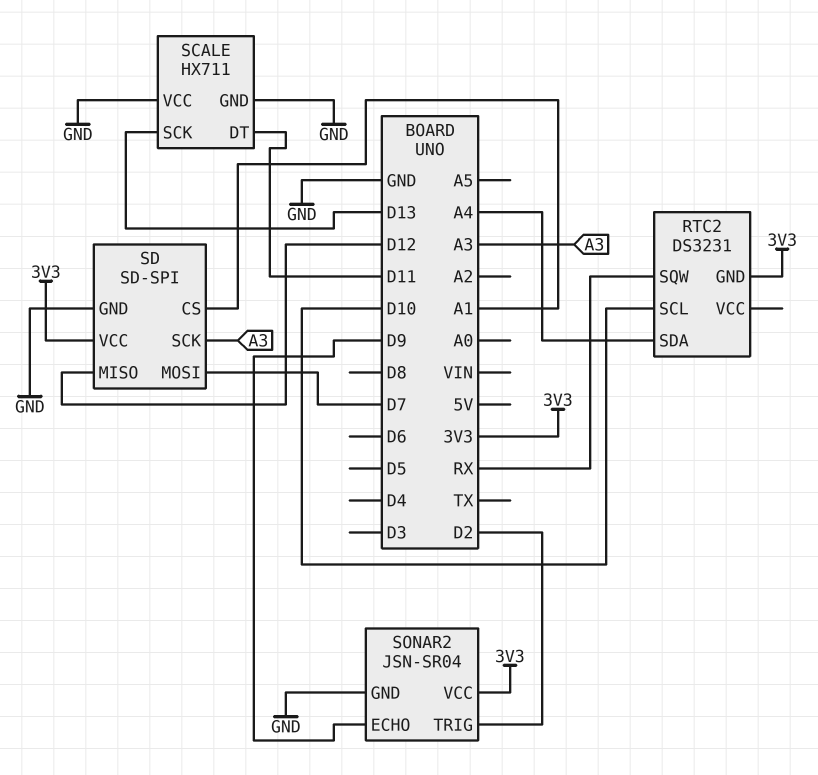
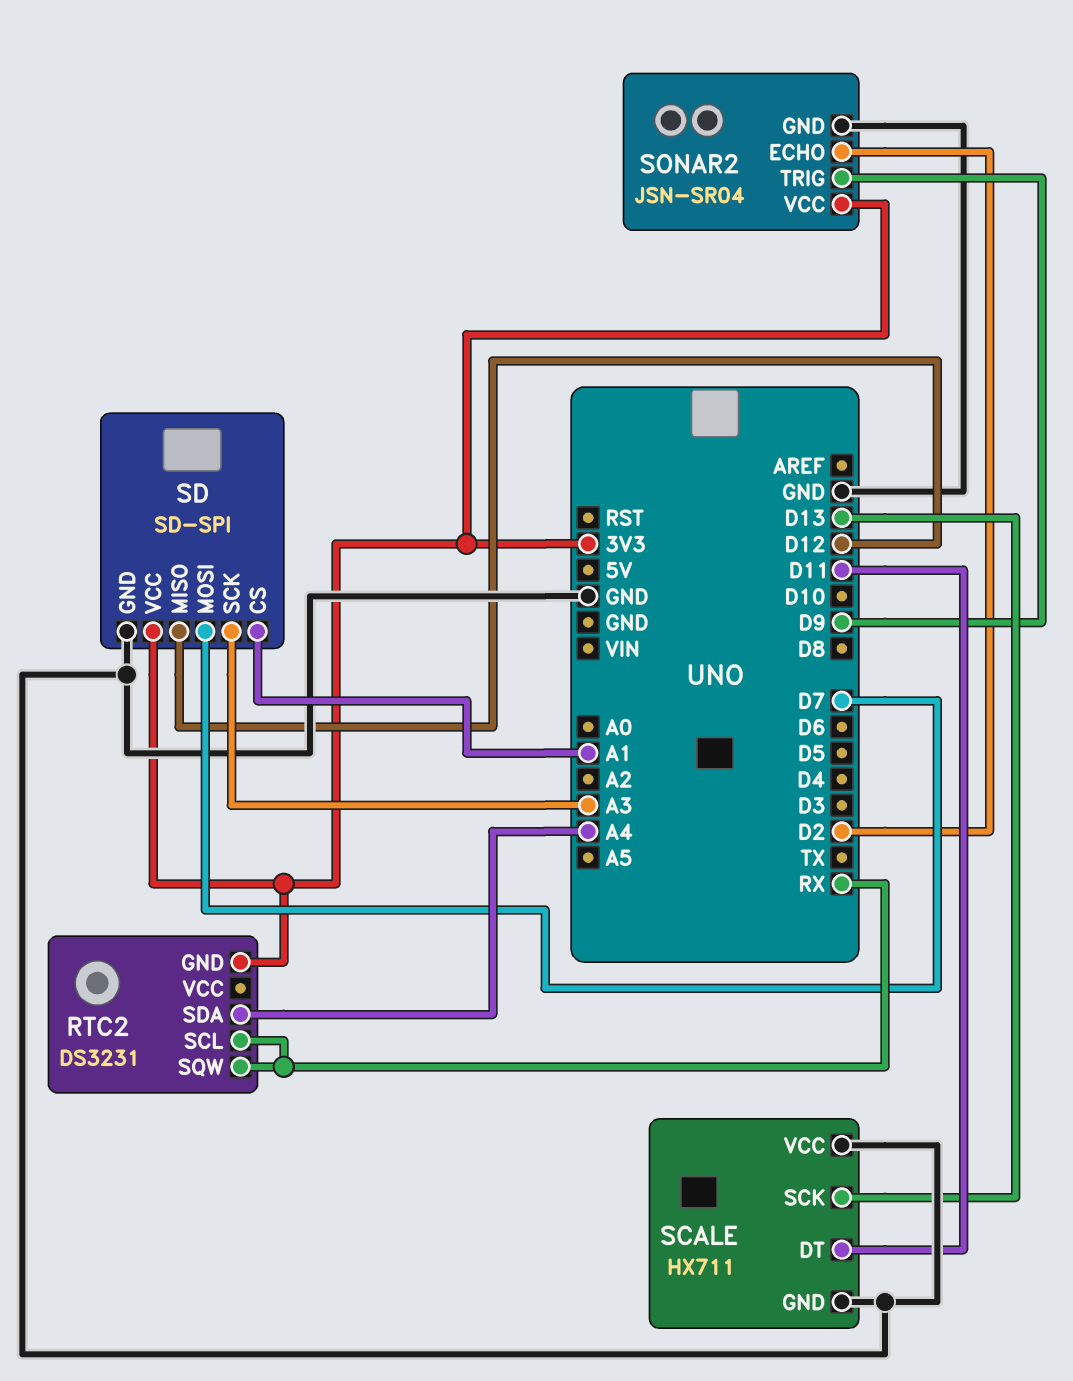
RTC2 pin SCL: D10 -> RX
SONAR2 pin ECHO: D9 -> D2
SONAR2 pin TRIG: D2 -> D9

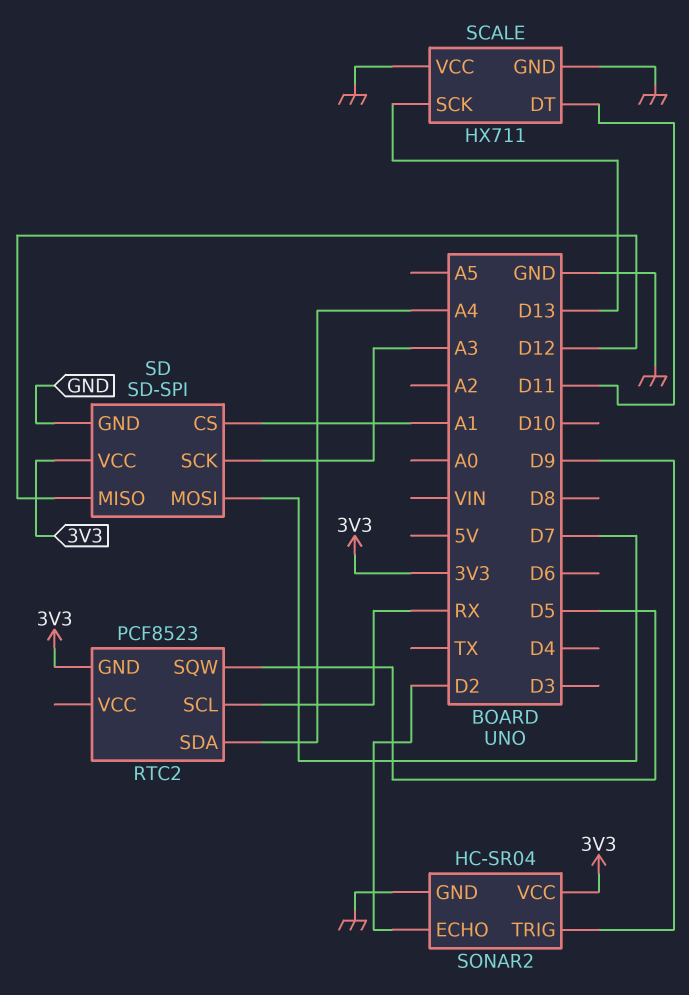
RTC2: DS3231 -> PCF8523
RTC2 pin SQW: RX -> D5
SONAR2: JSN-SR04 -> HC-SR04

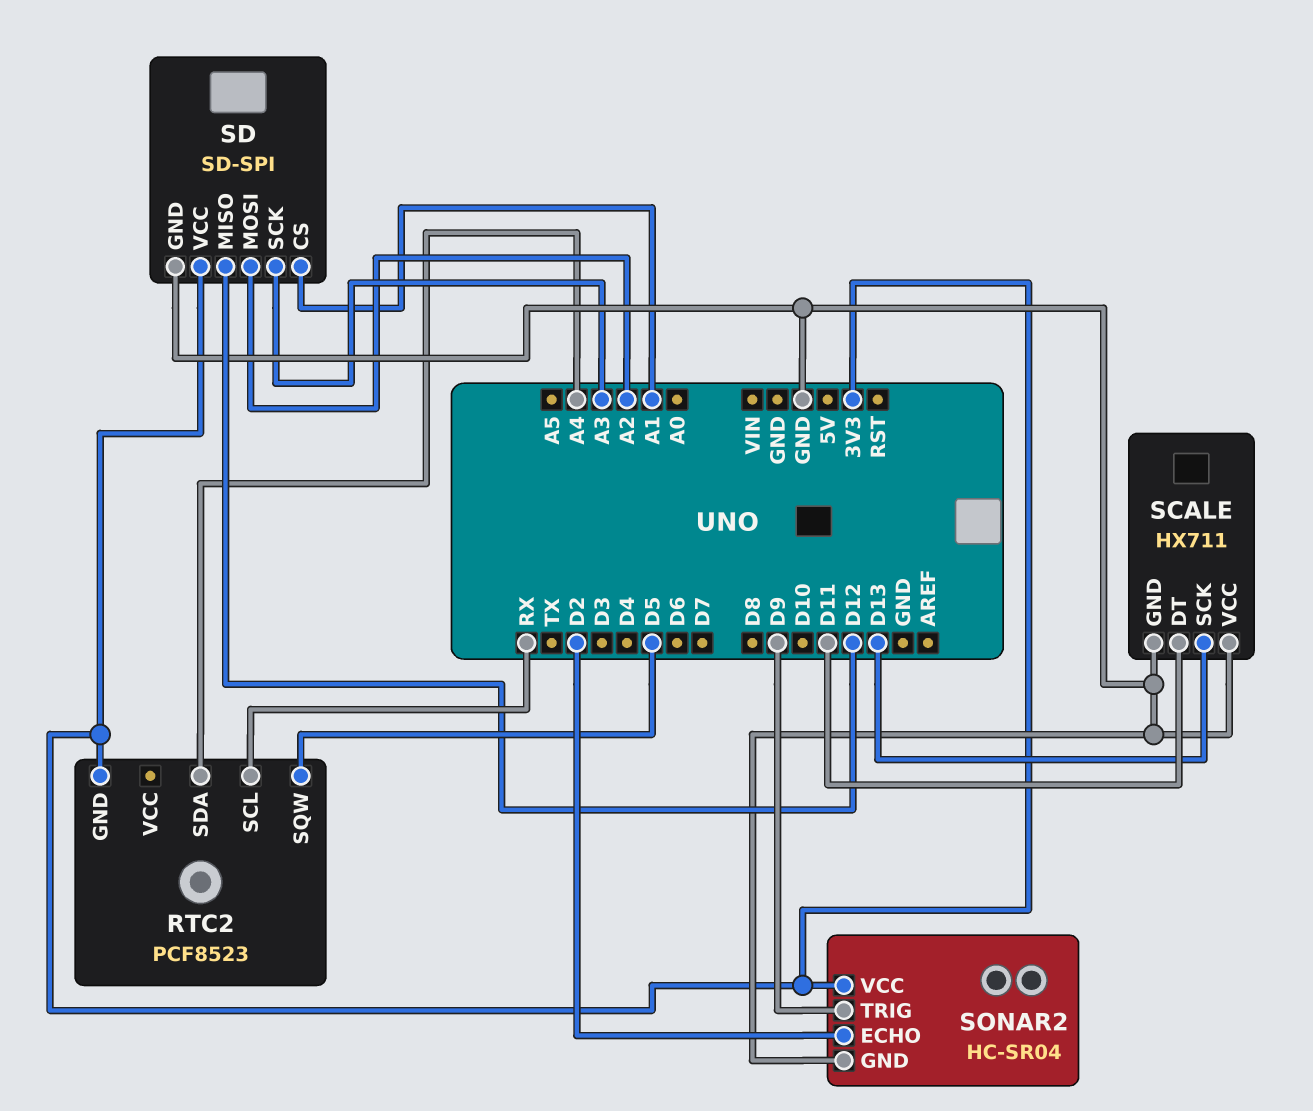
SD pin MOSI: D7 -> A2

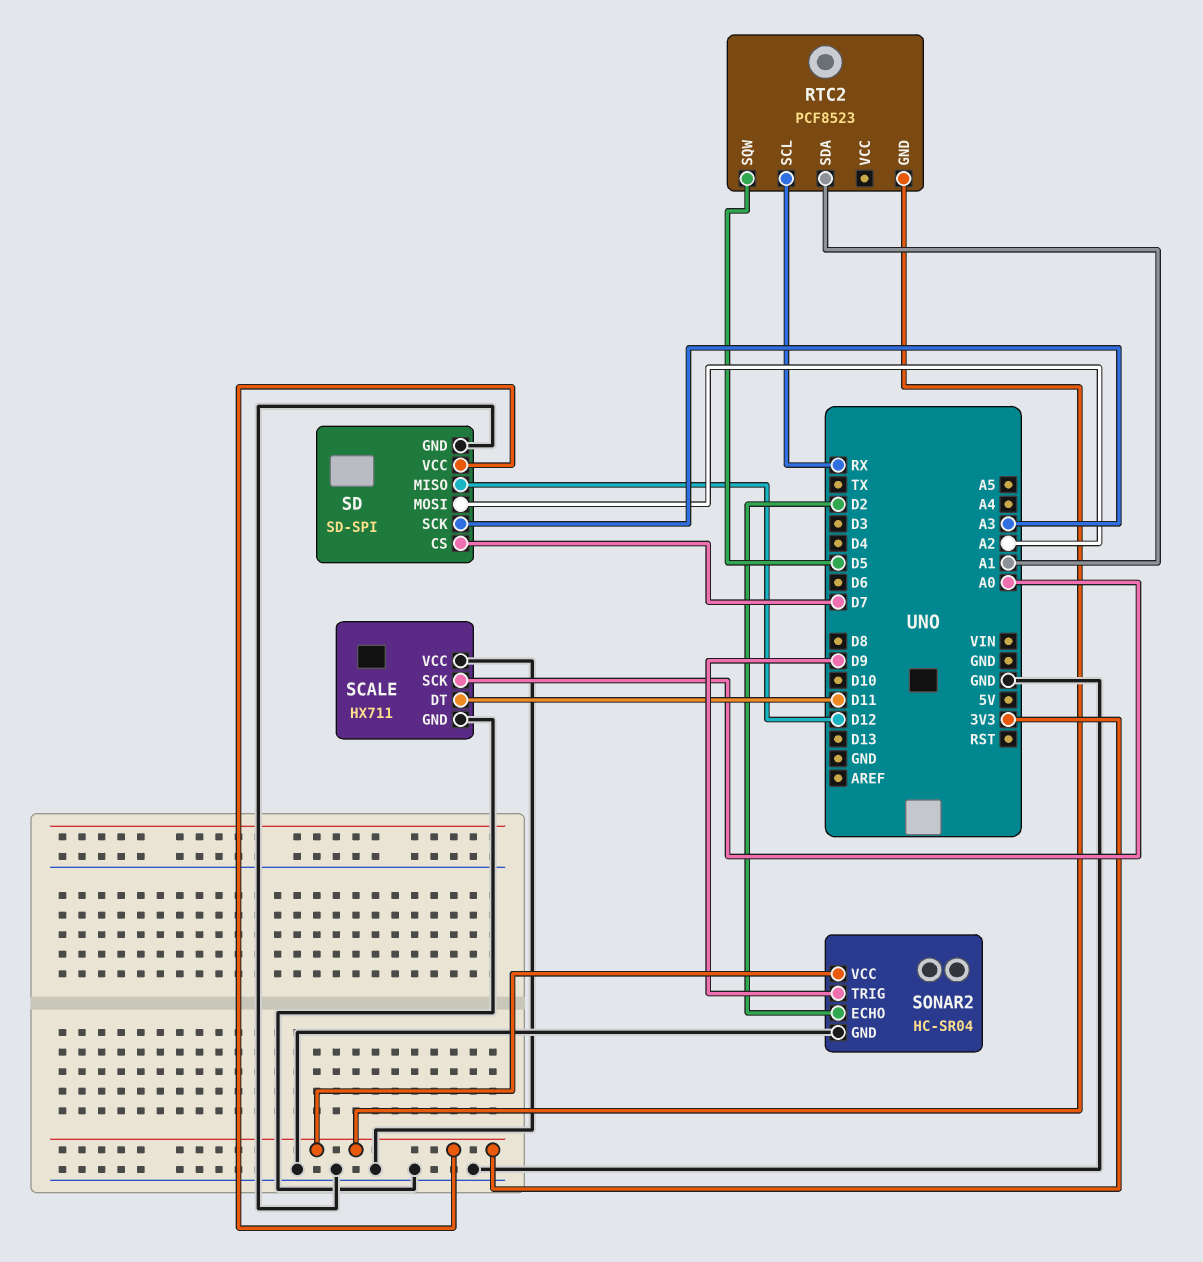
RTC2 pin SDA: A4 -> A1
SCALE pin SCK: D13 -> A0
SD pin CS: A1 -> D7

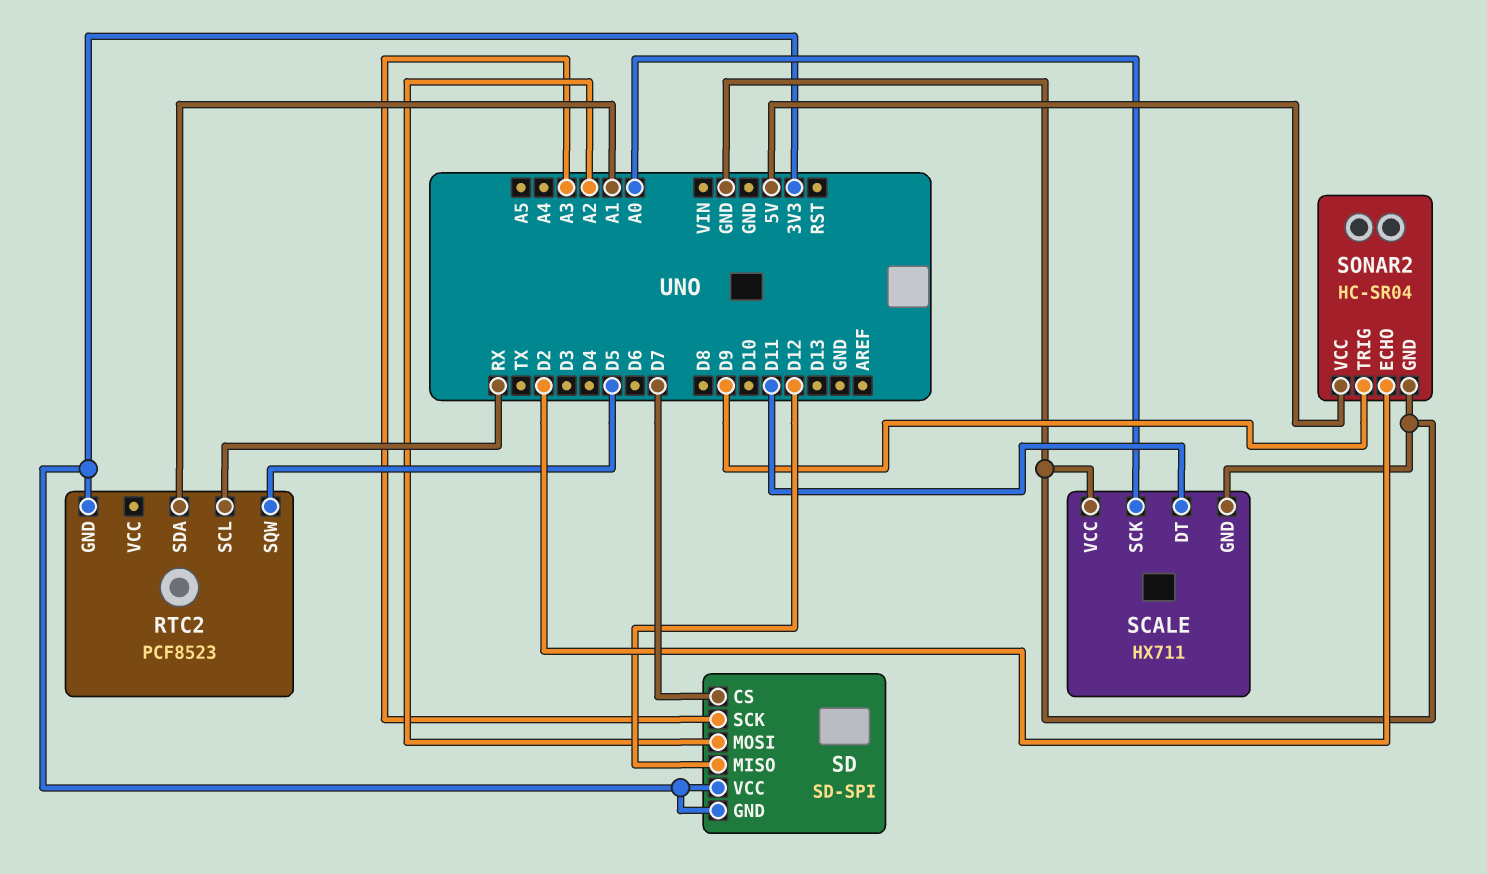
SD pin GND: GND -> 3V3
SONAR2 pin VCC: 3V3 -> 5V

